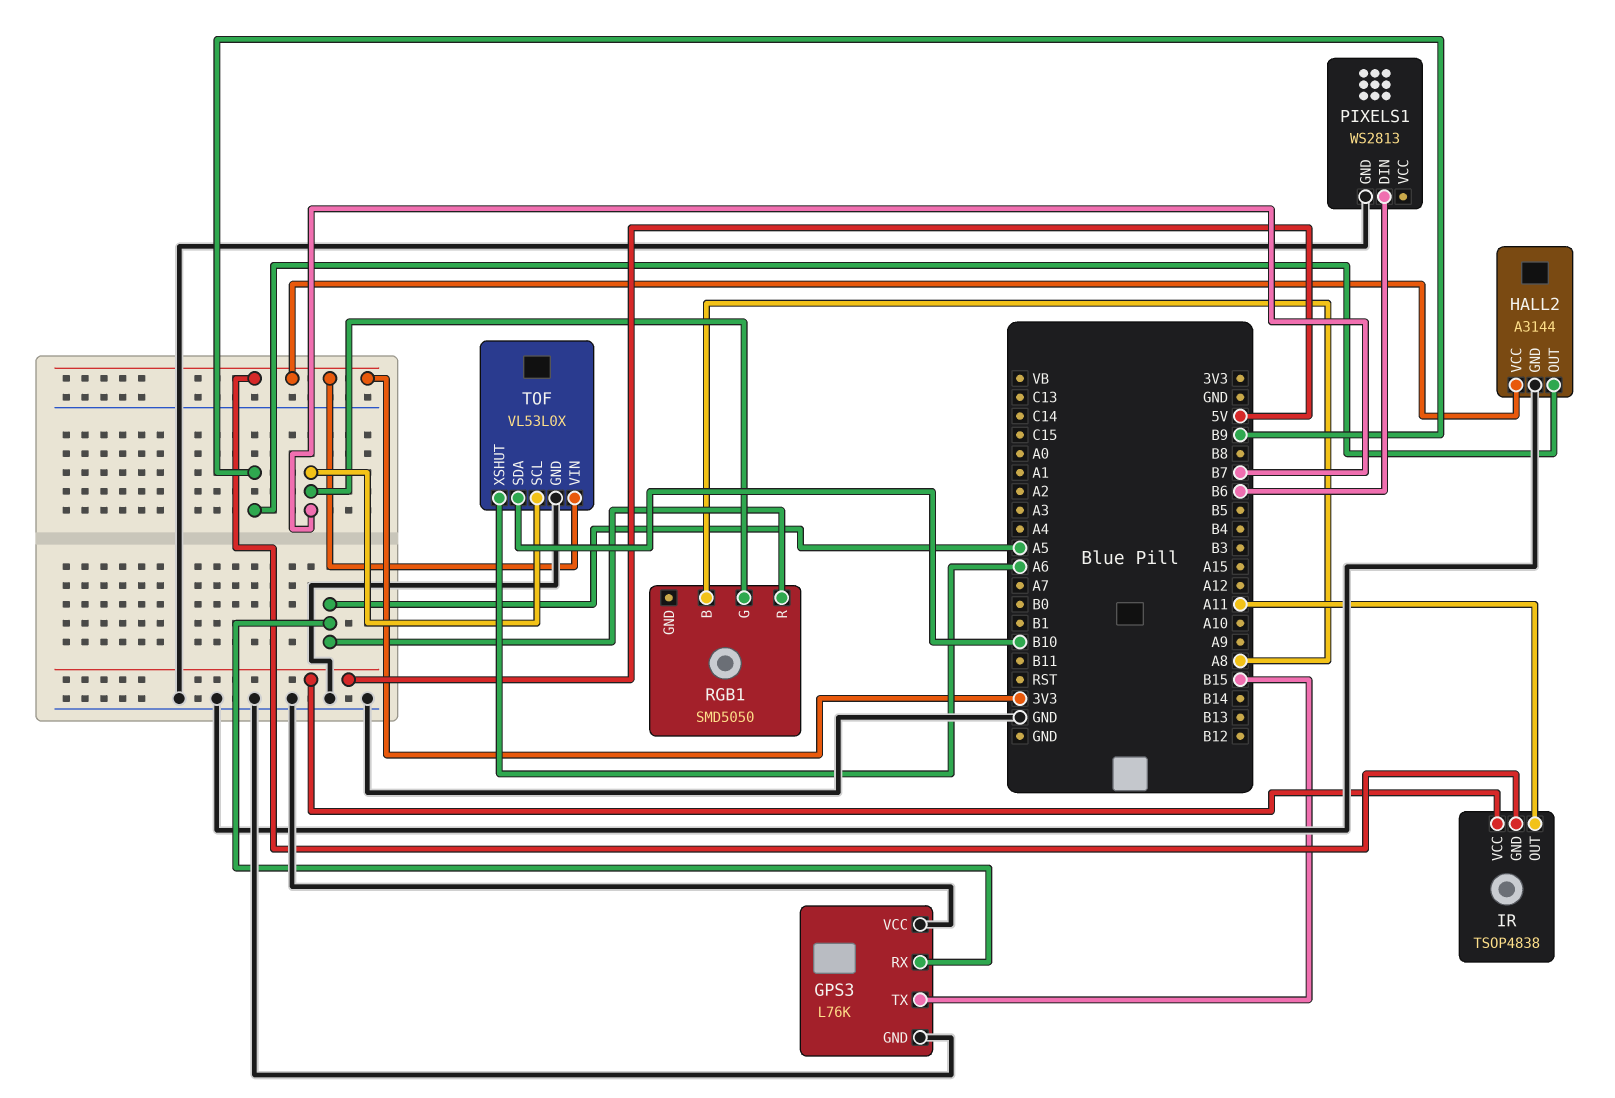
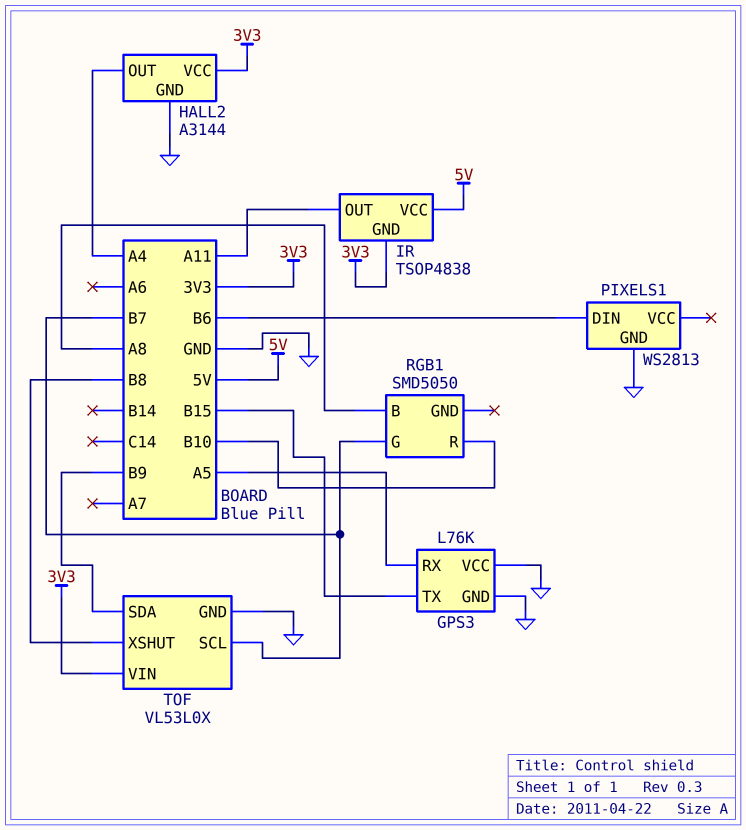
HALL2 pin OUT: B9 -> A4
RGB1 pin R: A5 -> B10
TOF pin SDA: B10 -> B9
TOF pin XSHUT: A6 -> B8

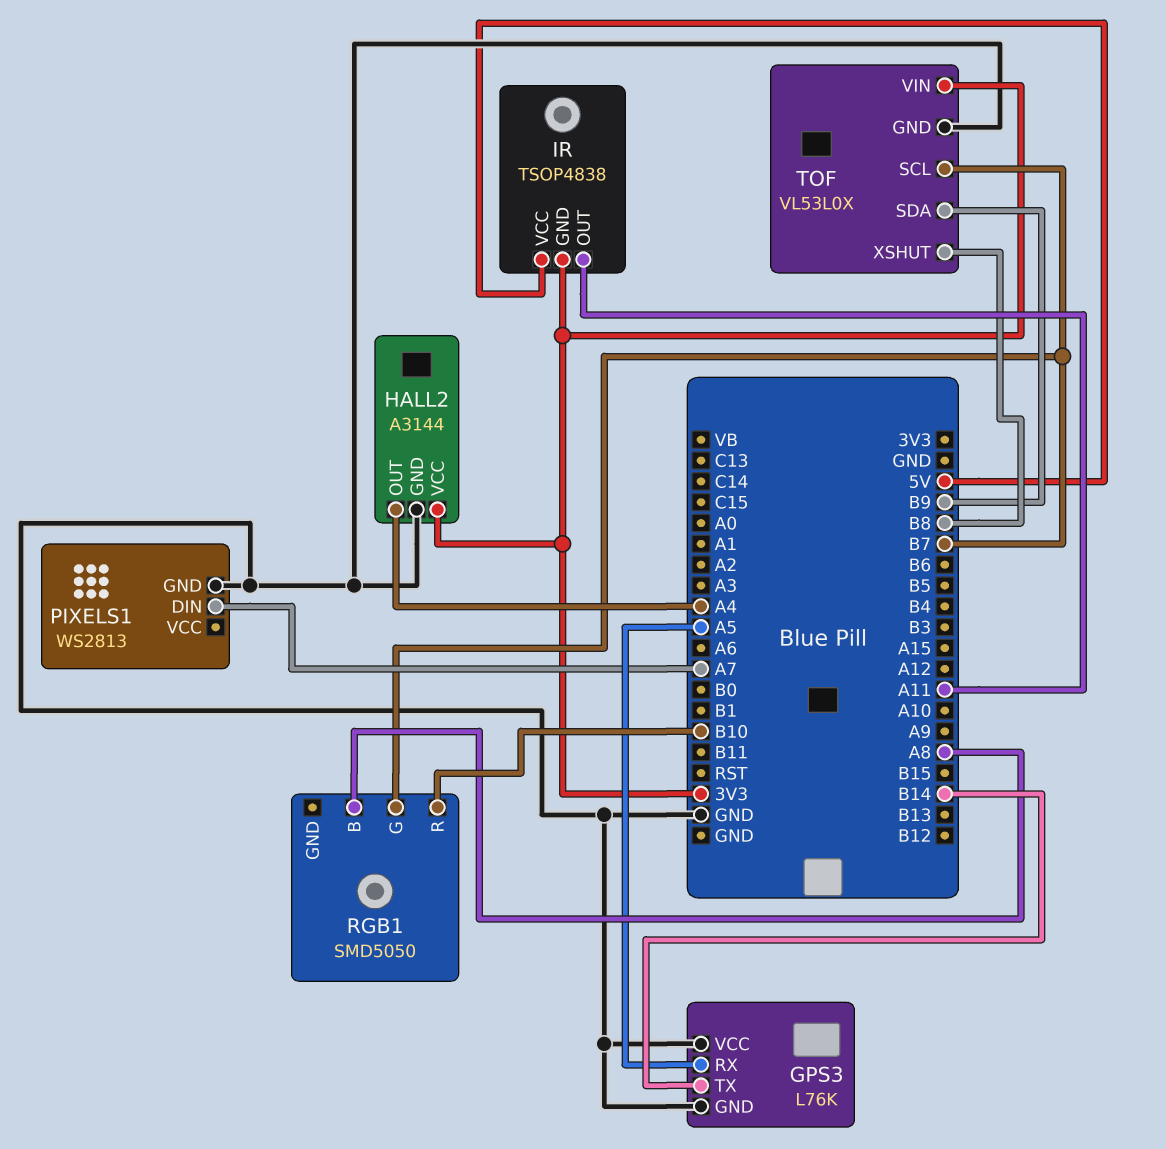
GPS3 pin TX: B15 -> B14
PIXELS1 pin DIN: B6 -> A7

